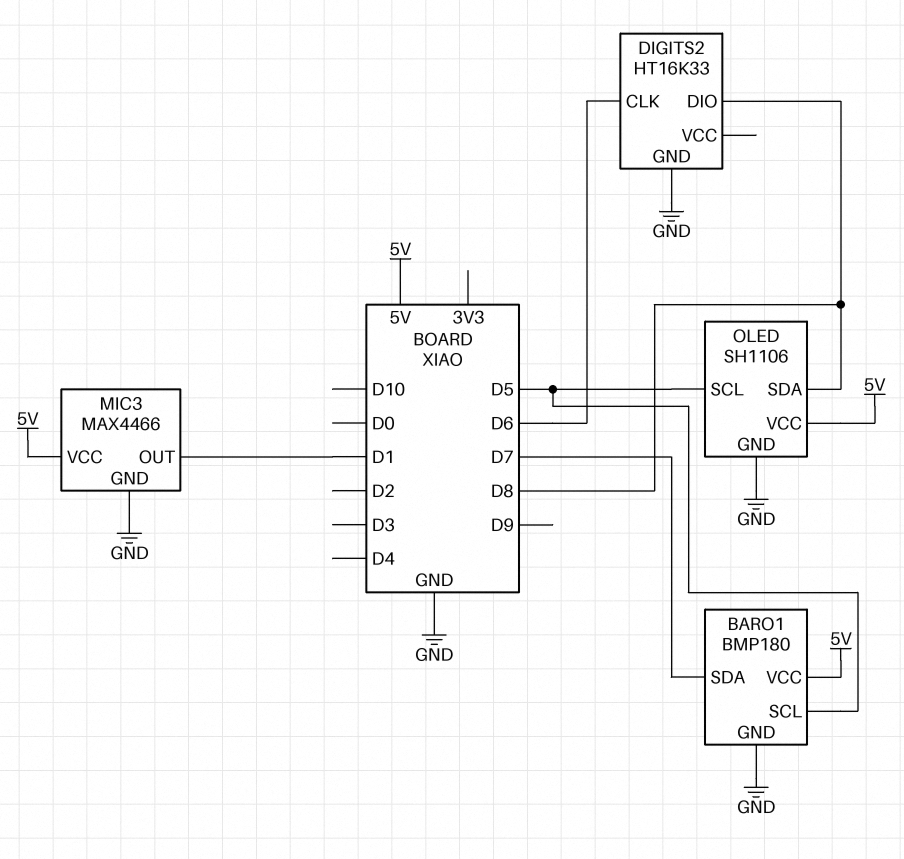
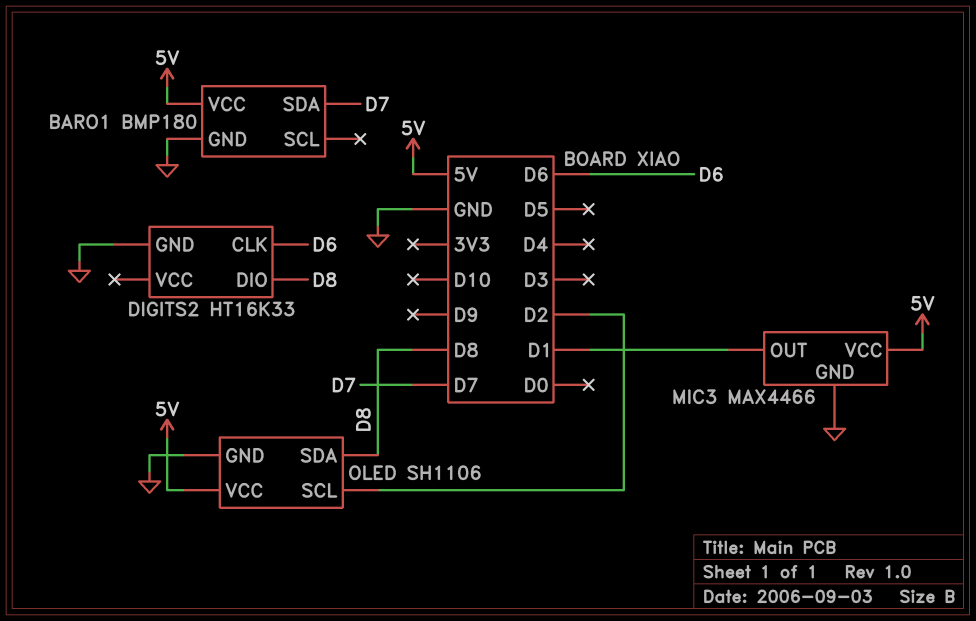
BARO1 pin SCL: D5 -> none
OLED pin SCL: D5 -> D2

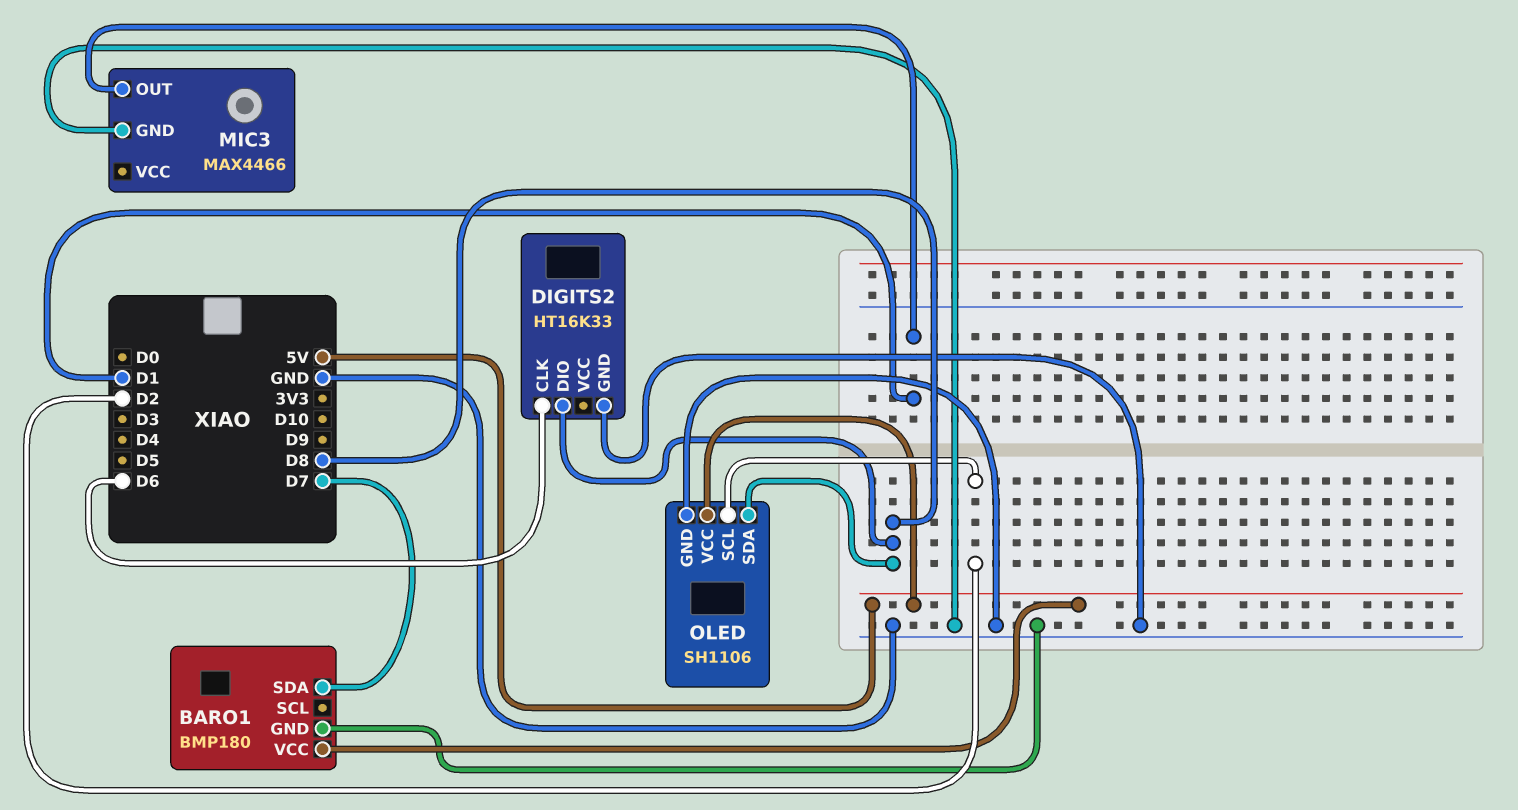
MIC3 pin VCC: 5V -> none

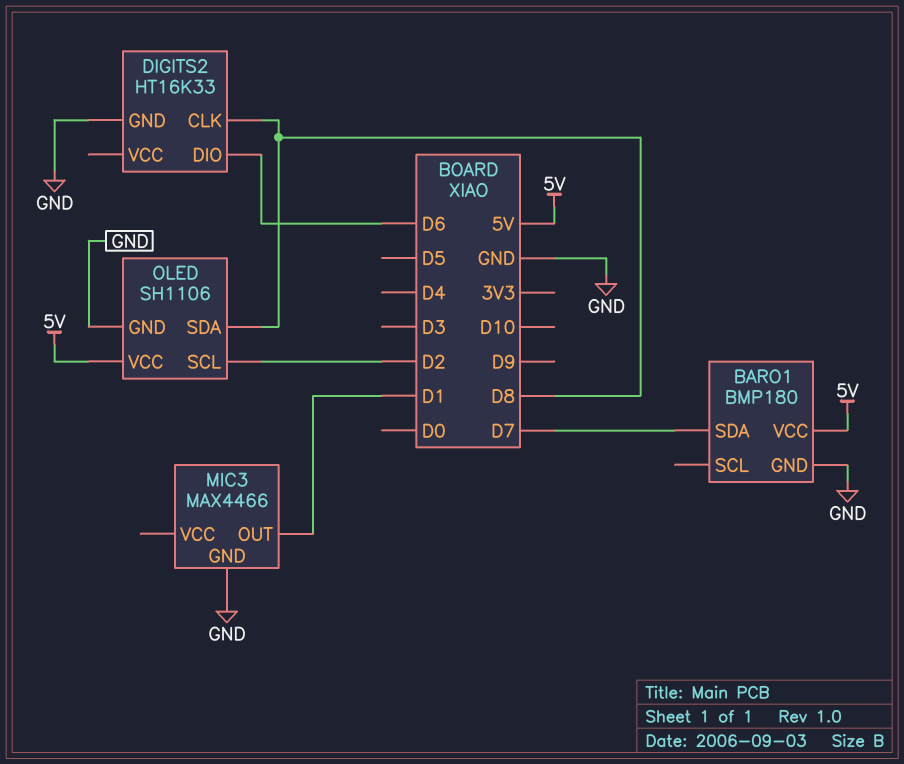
DIGITS2 pin CLK: D6 -> D8
DIGITS2 pin DIO: D8 -> D6

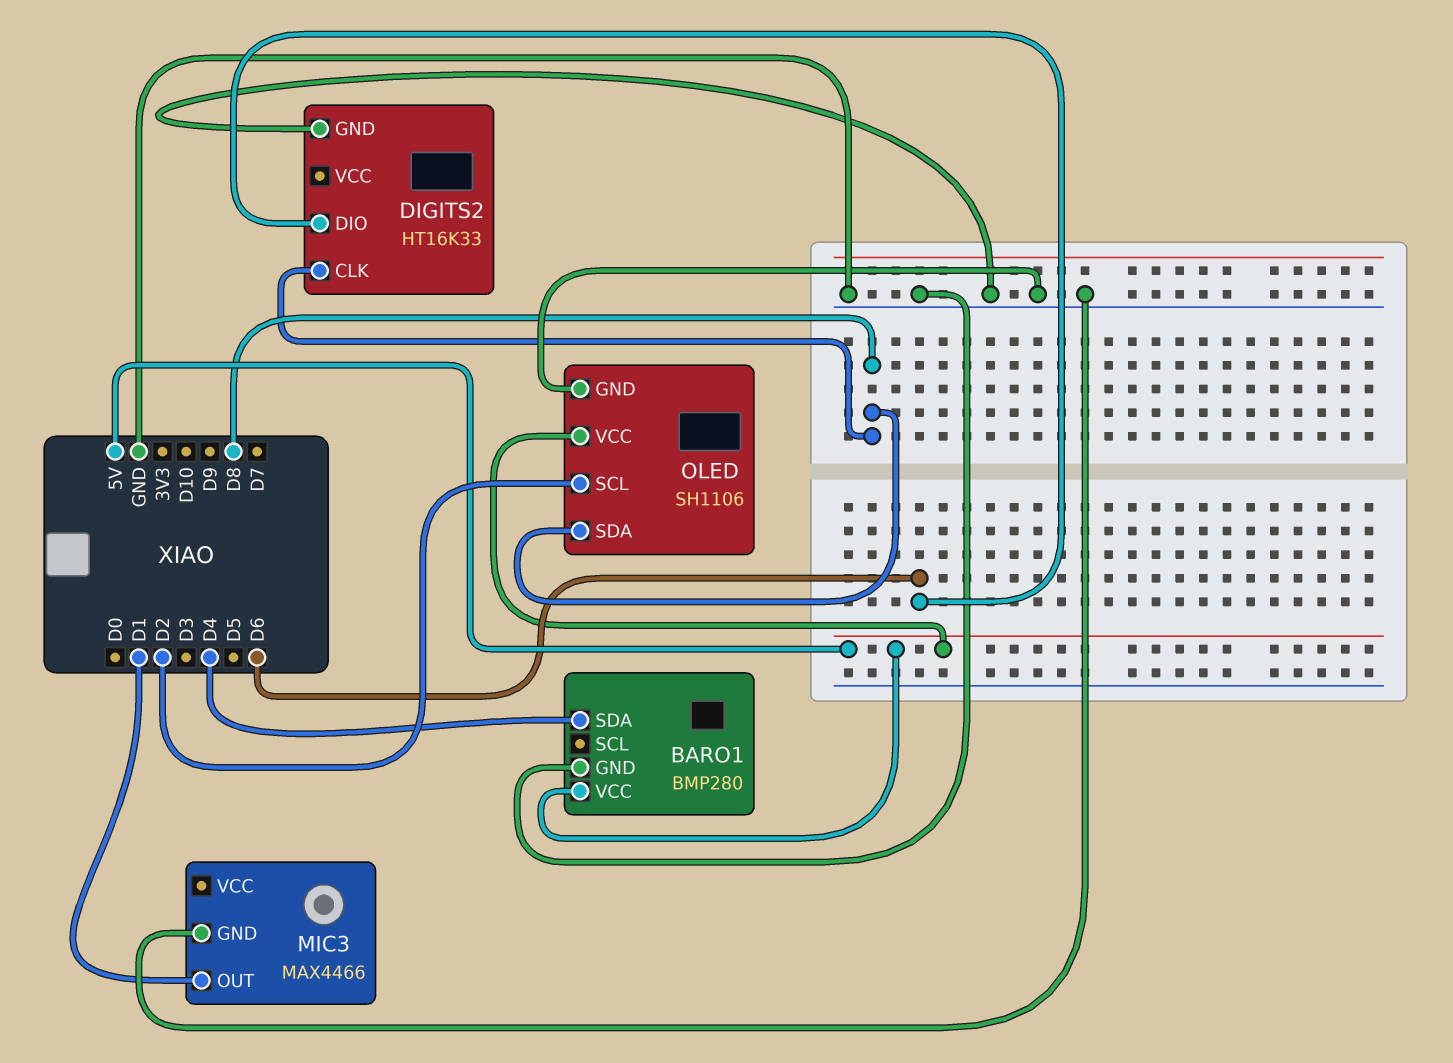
BARO1: BMP180 -> BMP280
BARO1 pin SDA: D7 -> D4

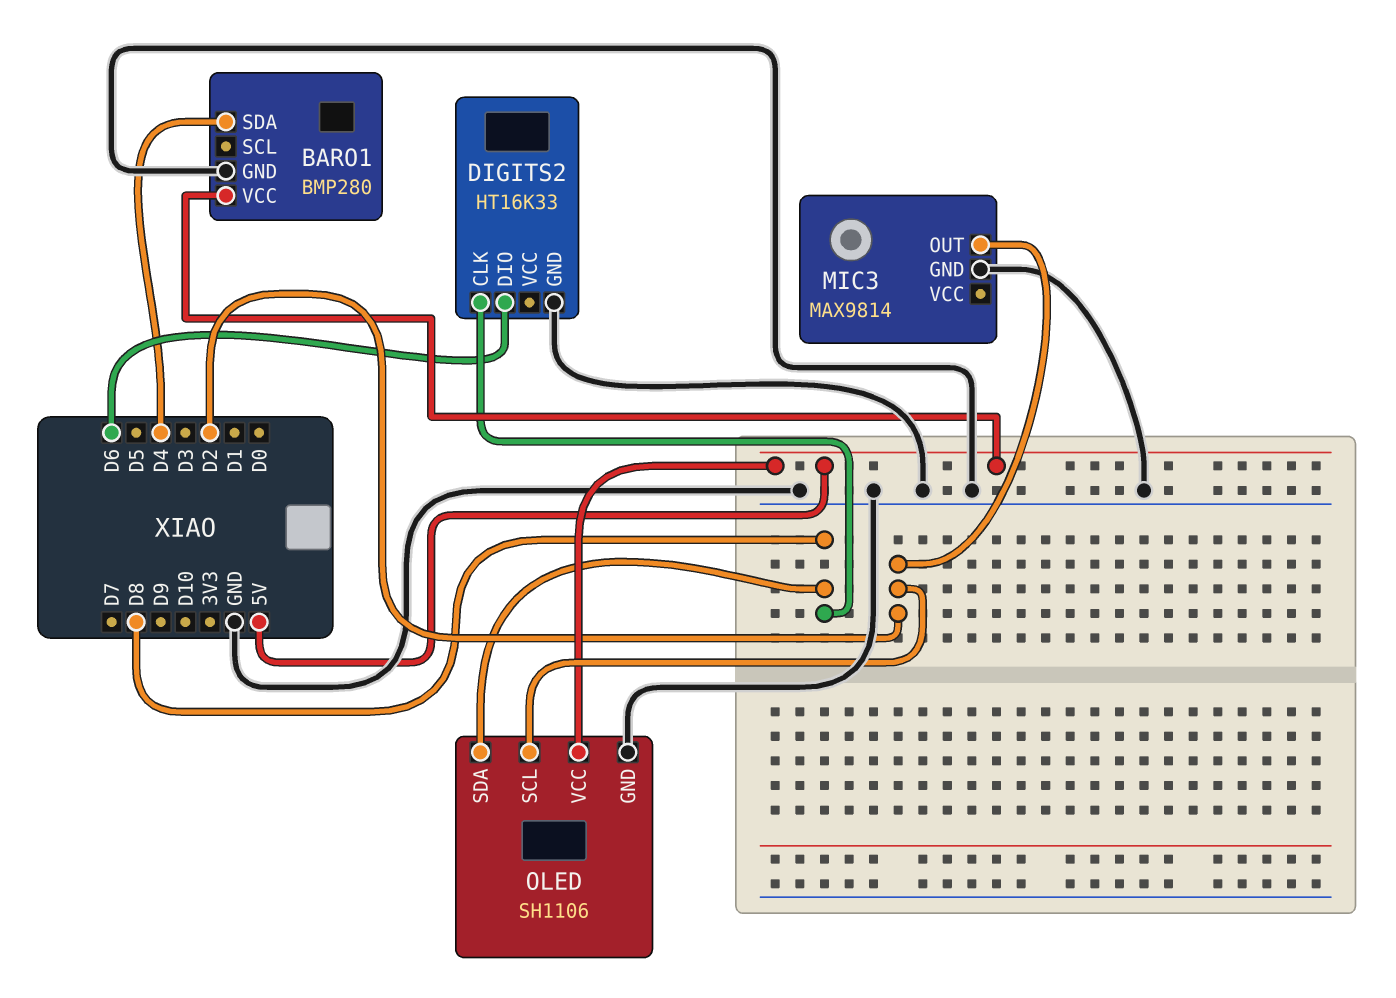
MIC3: MAX4466 -> MAX9814
MIC3 pin OUT: D1 -> D2

